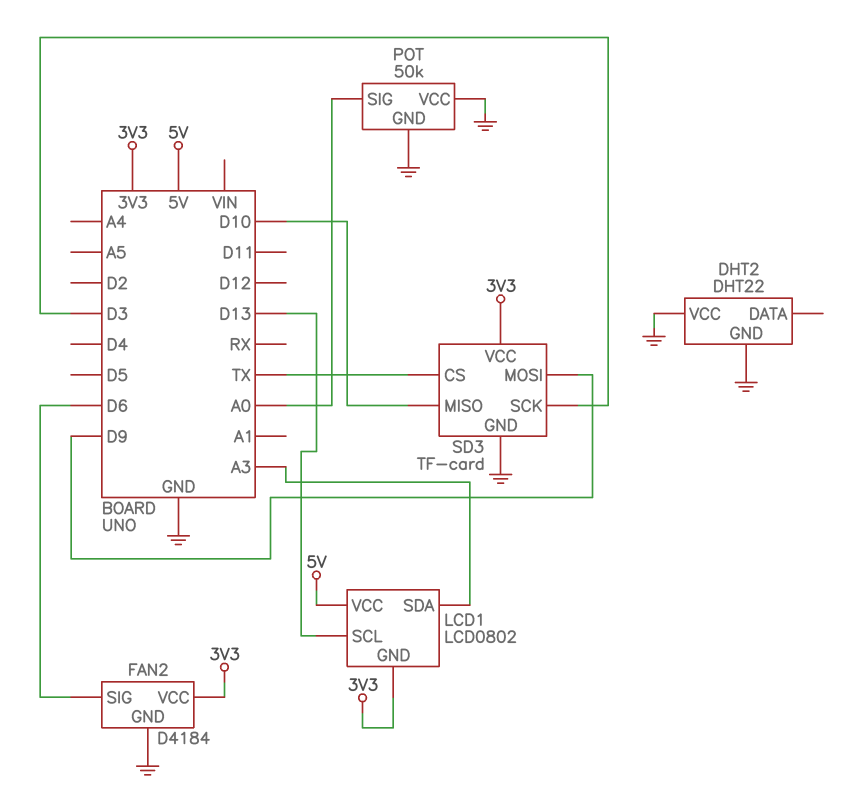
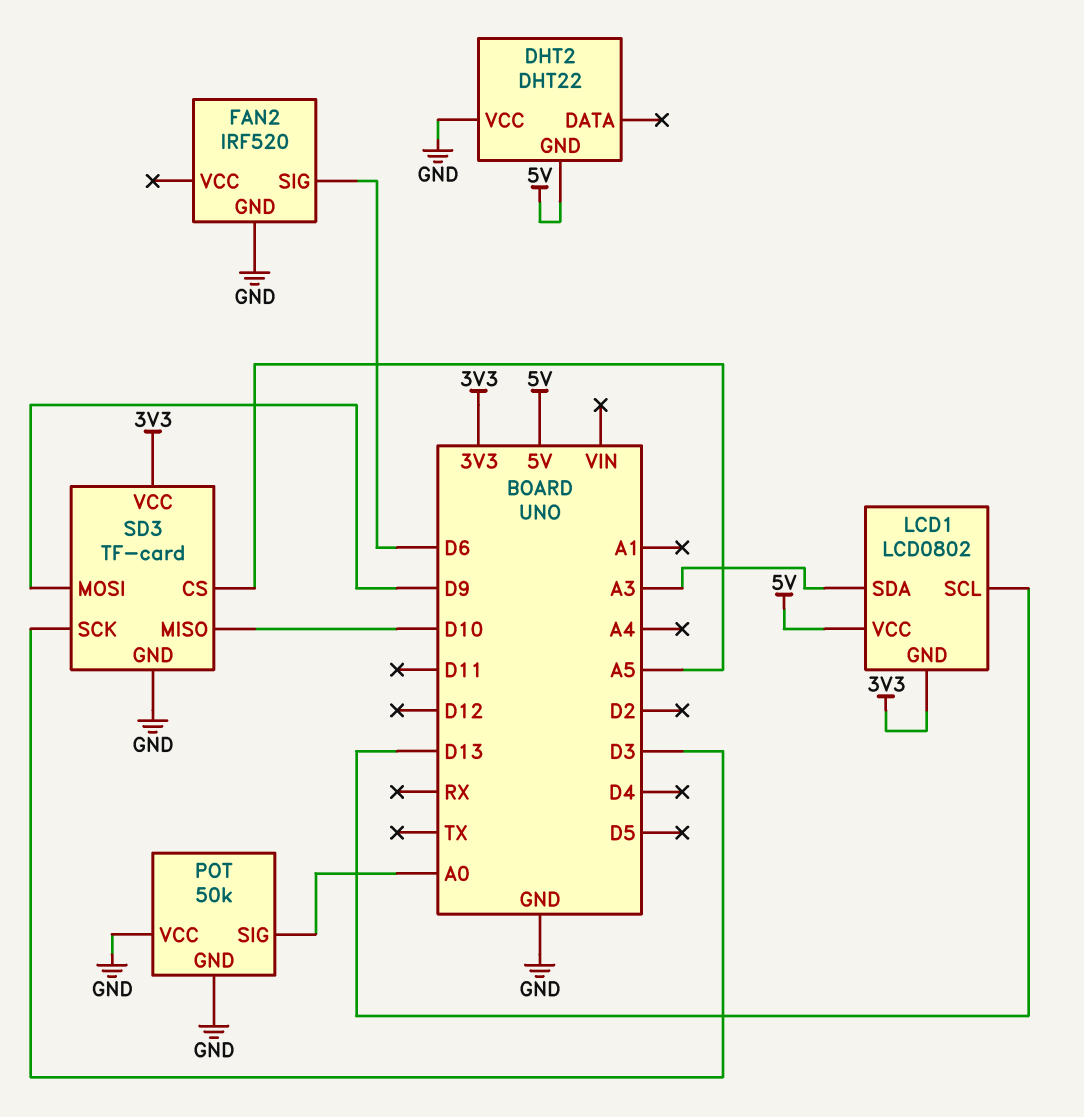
DHT2 pin GND: GND -> 5V
FAN2: D4184 -> IRF520
FAN2 pin VCC: 3V3 -> none
SD3 pin CS: TX -> A5

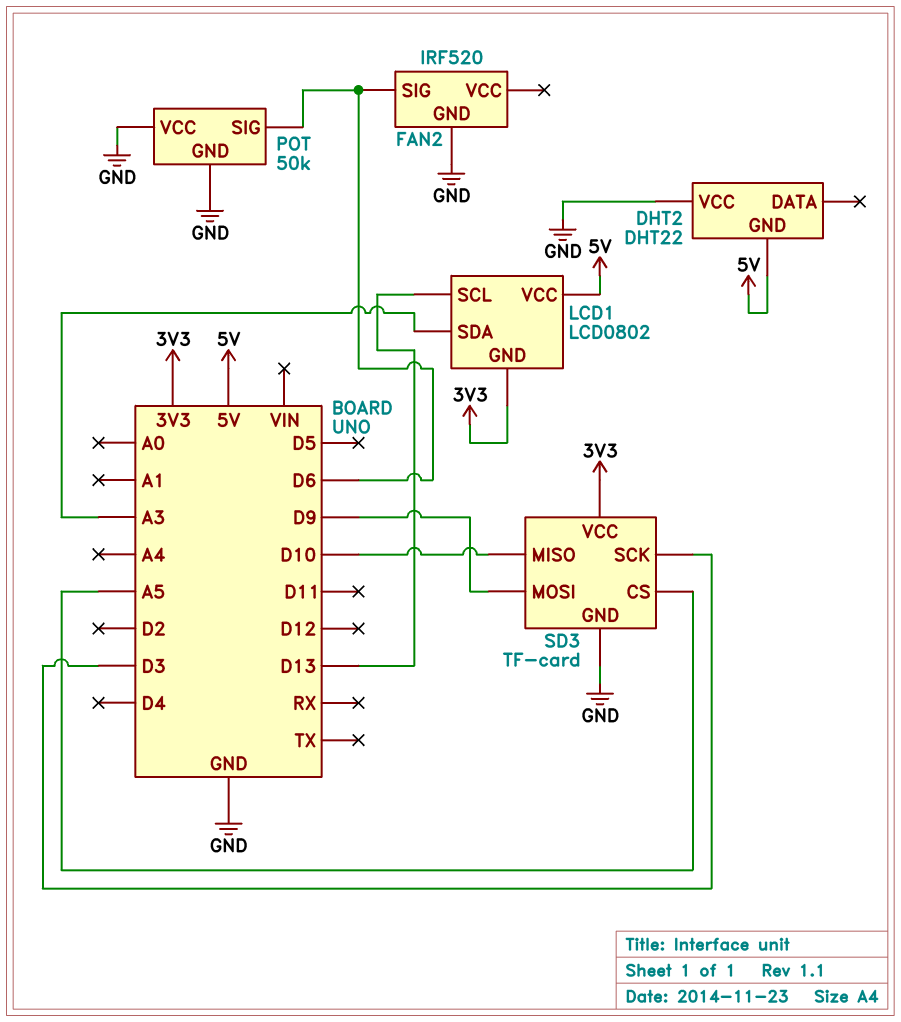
POT pin SIG: A0 -> D6

